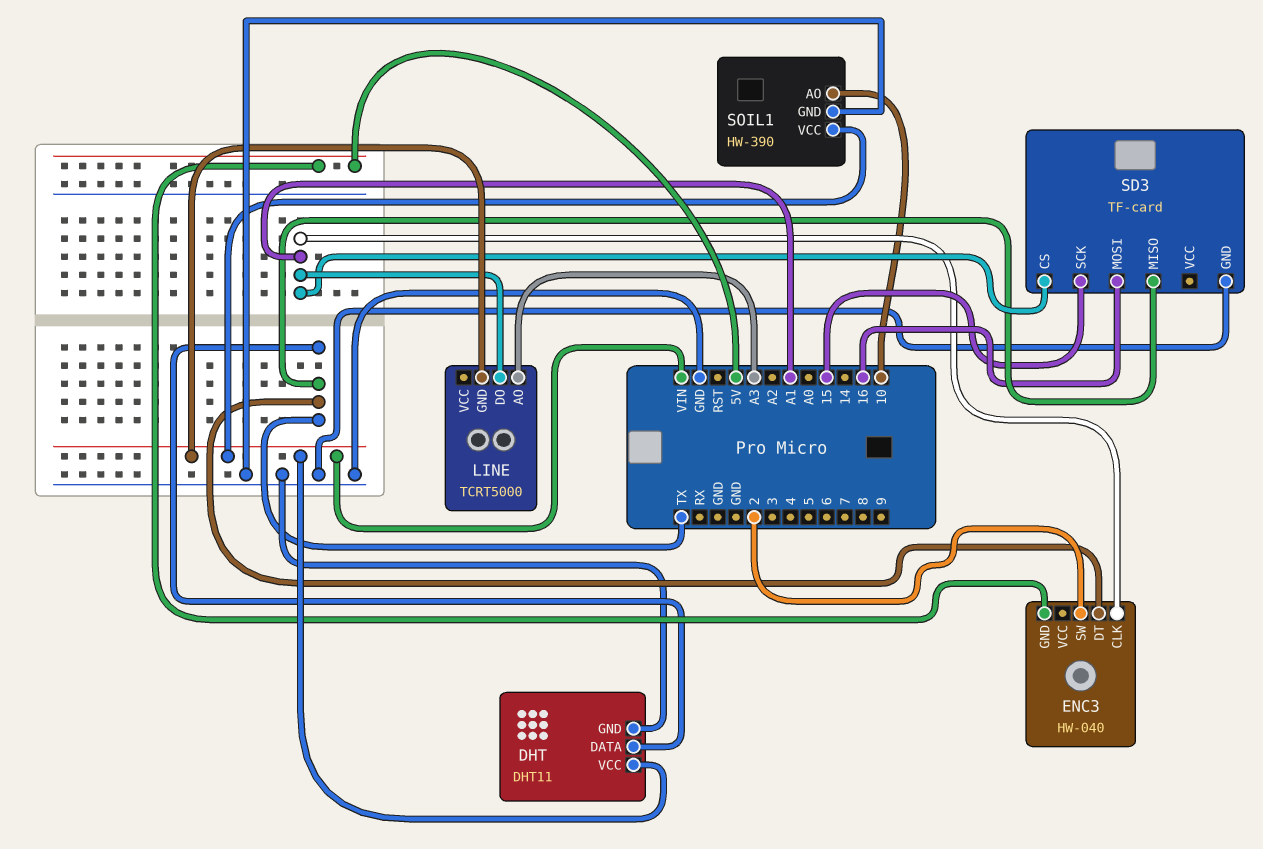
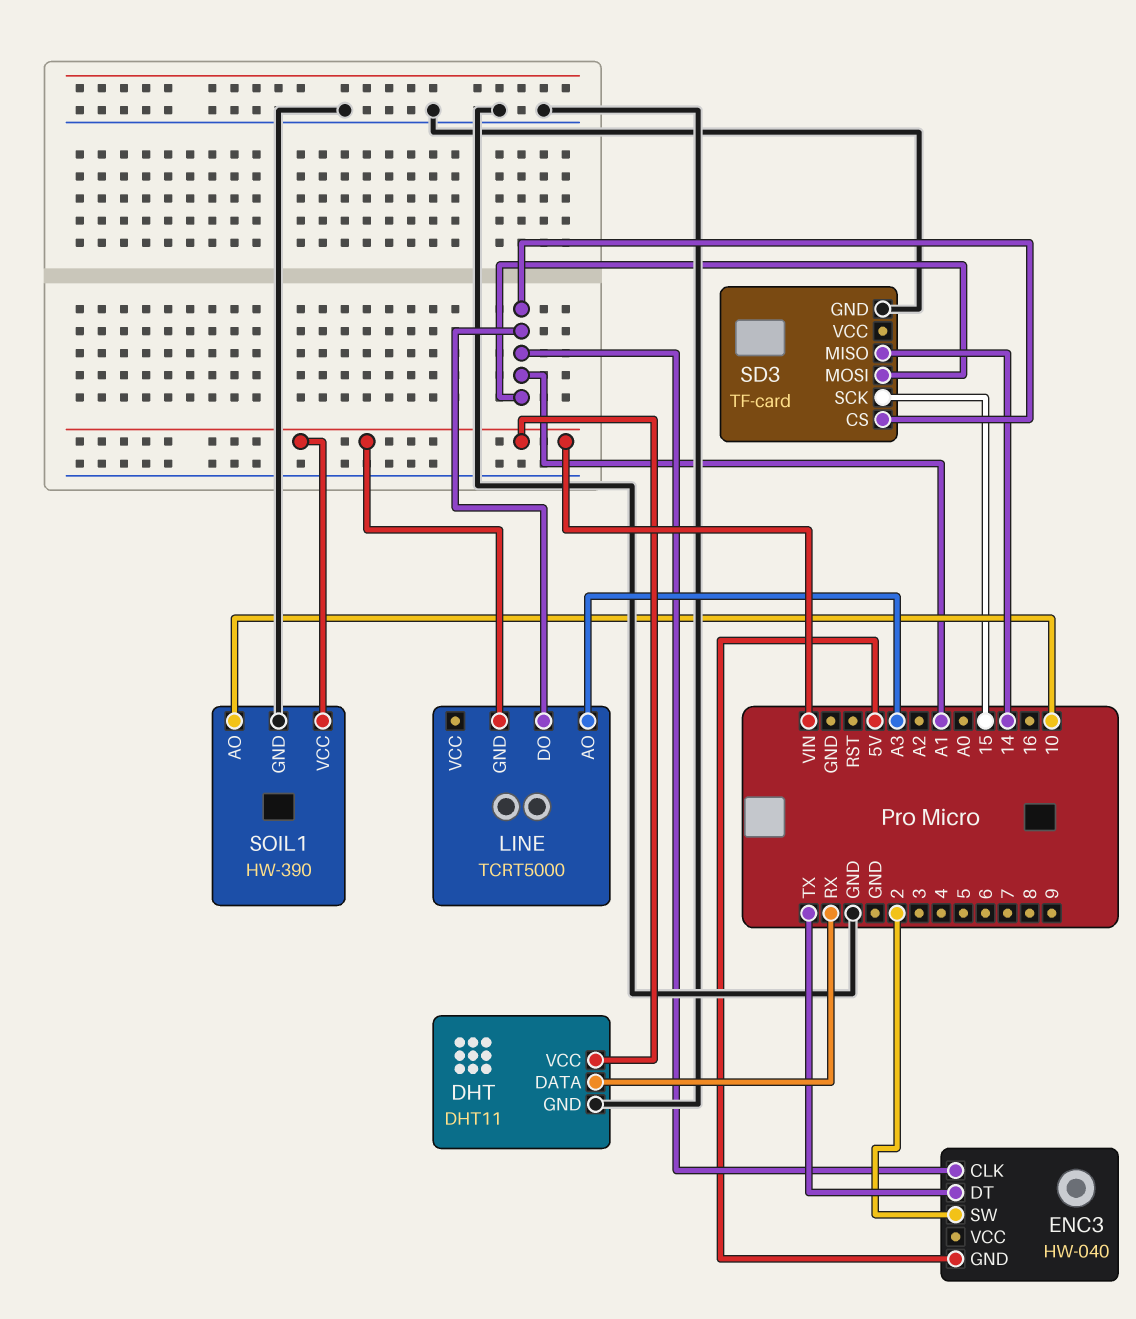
DHT pin DATA: TX -> RX
SD3 pin MISO: TX -> 14
SD3 pin MOSI: 16 -> A1

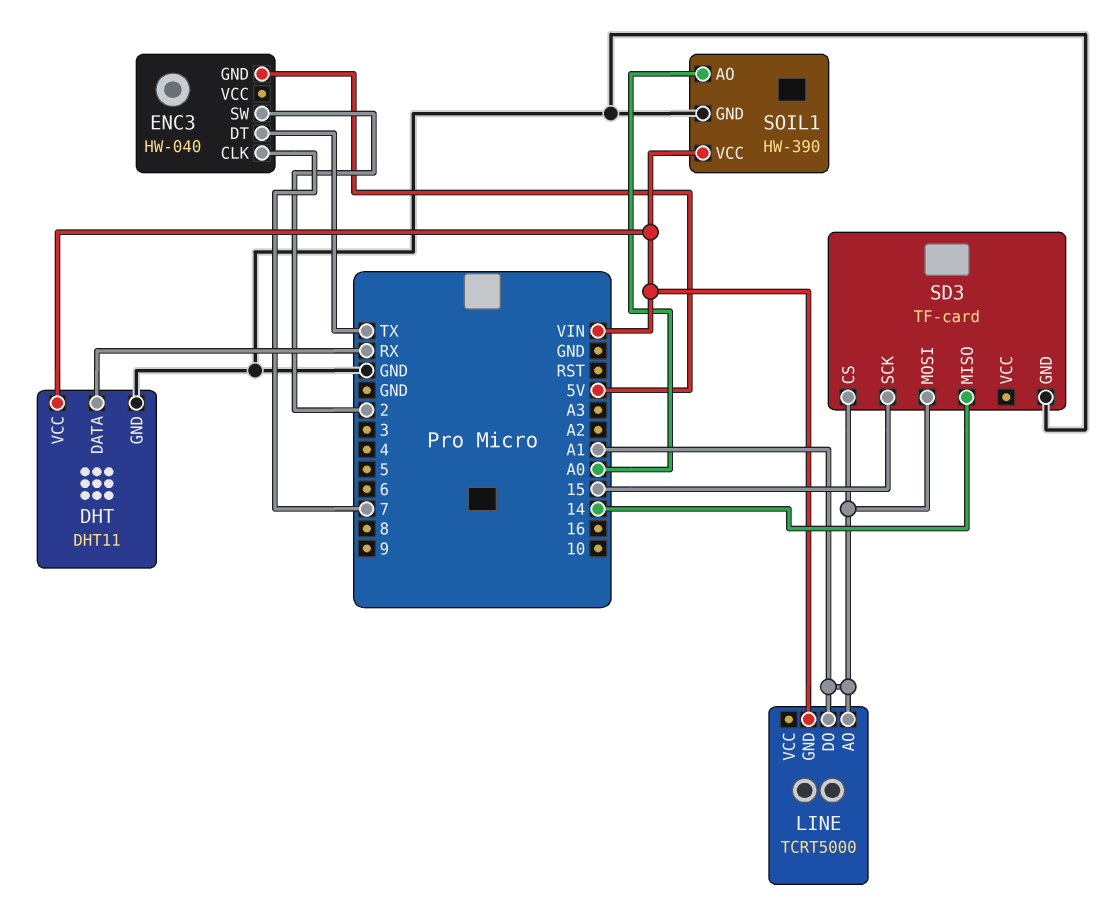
ENC3 pin CLK: A1 -> 7
LINE pin AO: A3 -> A1
SOIL1 pin AO: 10 -> A0

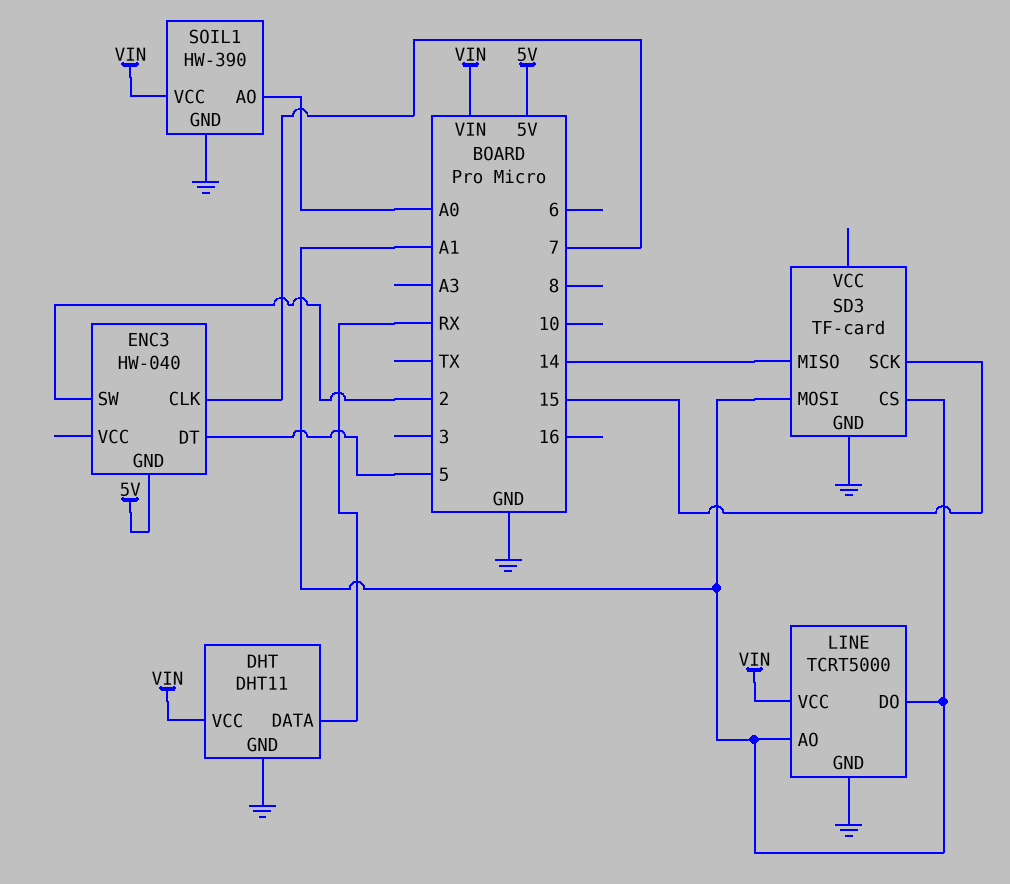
ENC3 pin DT: TX -> 5
LINE pin GND: VIN -> GND
LINE pin VCC: none -> VIN

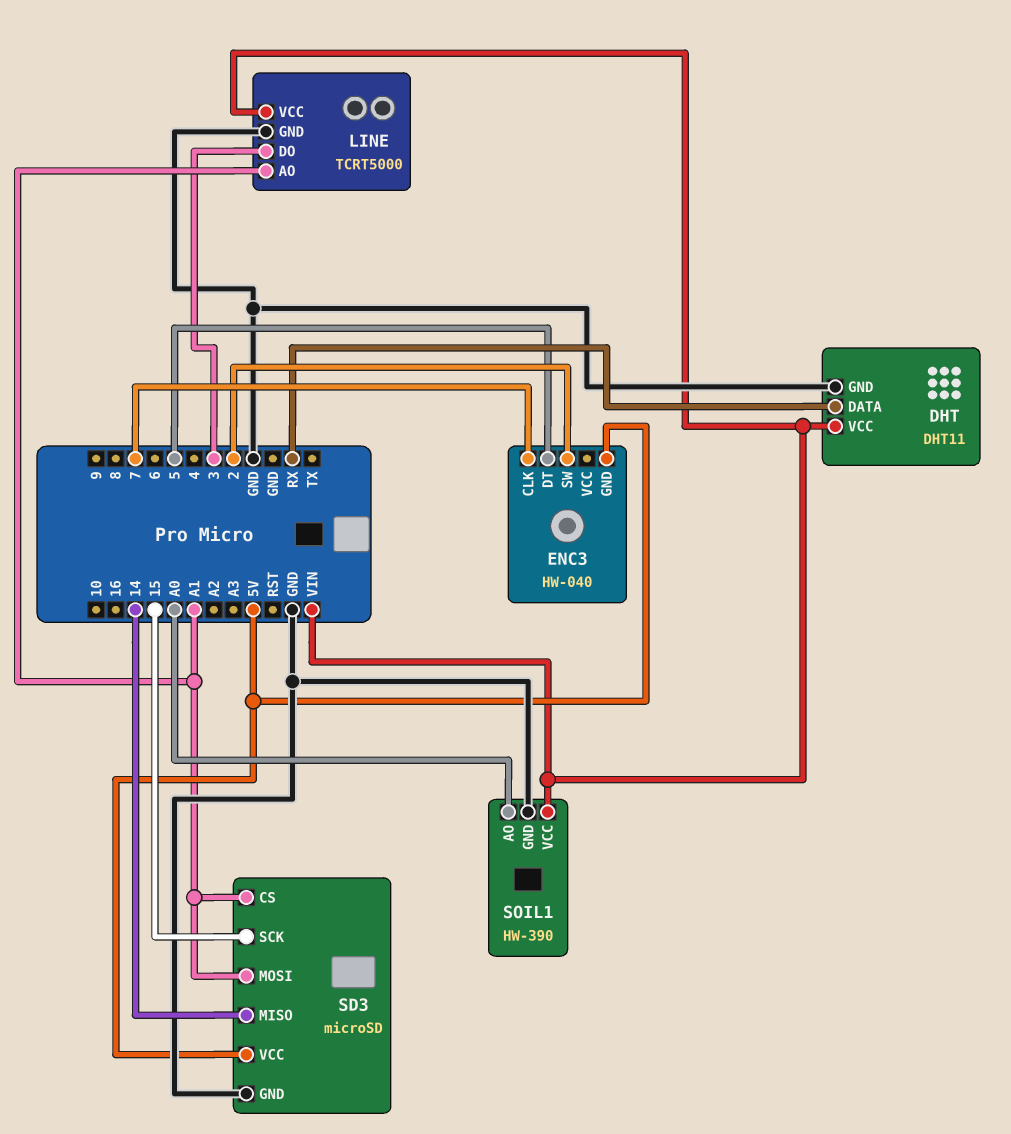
LINE pin DO: A1 -> 3
SD3: TF-card -> microSD
SD3 pin VCC: none -> 5V

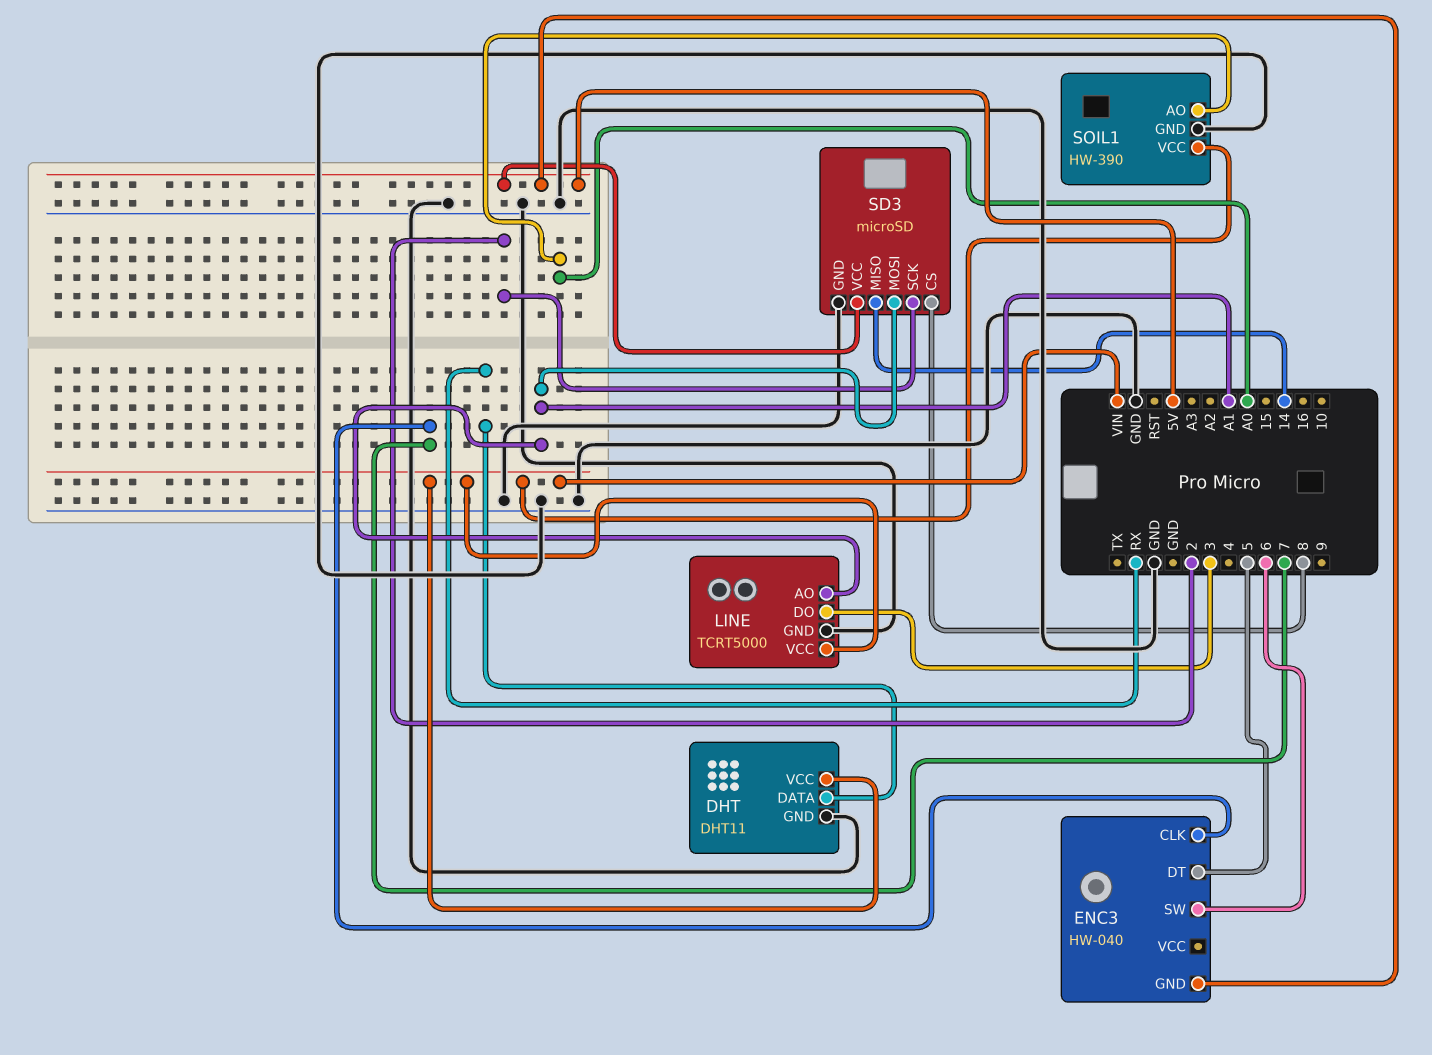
ENC3 pin SW: 2 -> 6
SD3 pin CS: A1 -> 8
SD3 pin SCK: 15 -> 2

